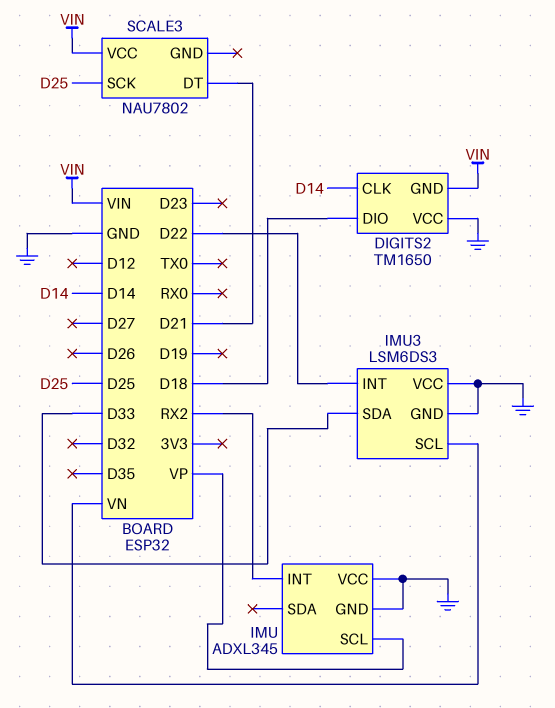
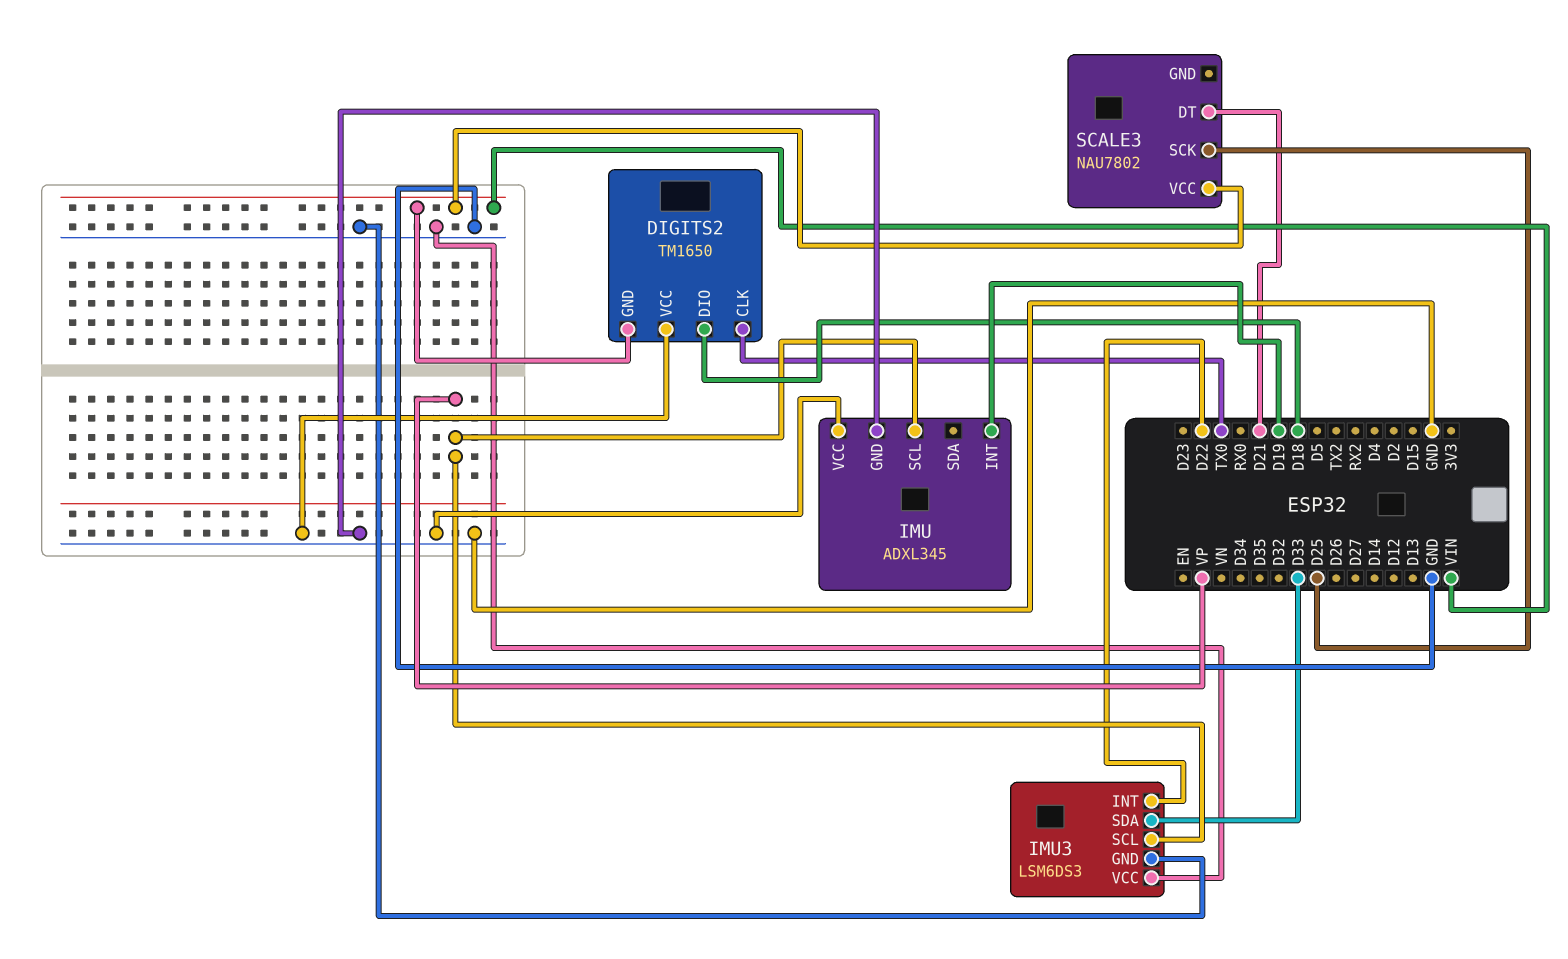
DIGITS2 pin CLK: D14 -> TX0
IMU pin INT: RX2 -> D19
IMU3 pin SCL: VN -> VP

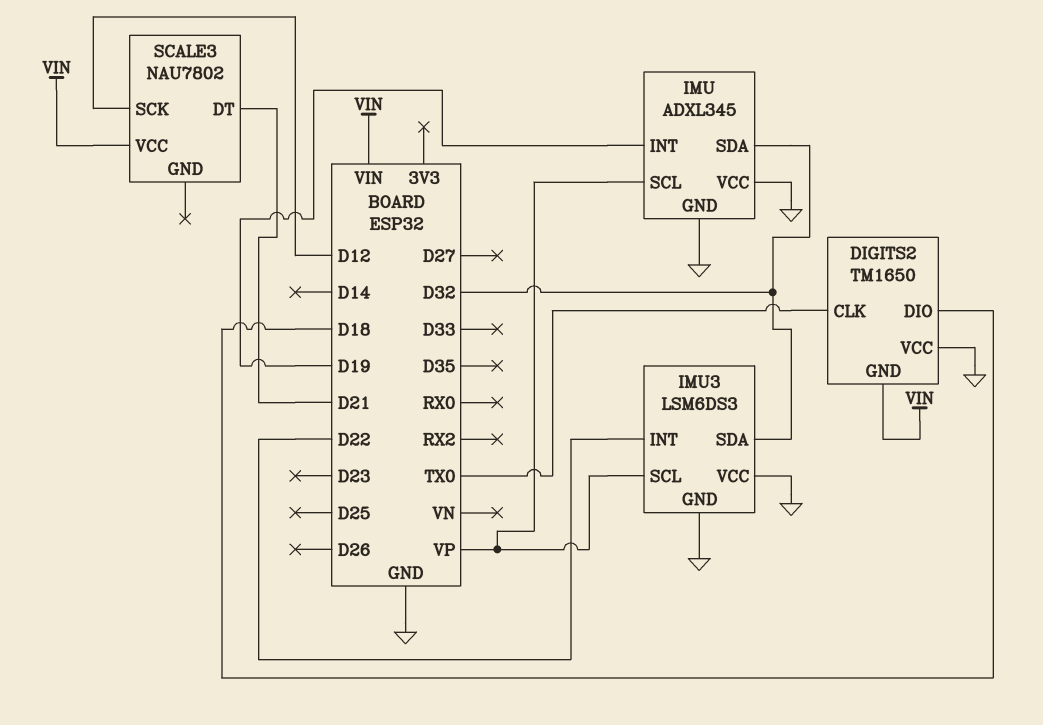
IMU pin SDA: none -> D32
IMU3 pin SDA: D33 -> D32
SCALE3 pin SCK: D25 -> D12

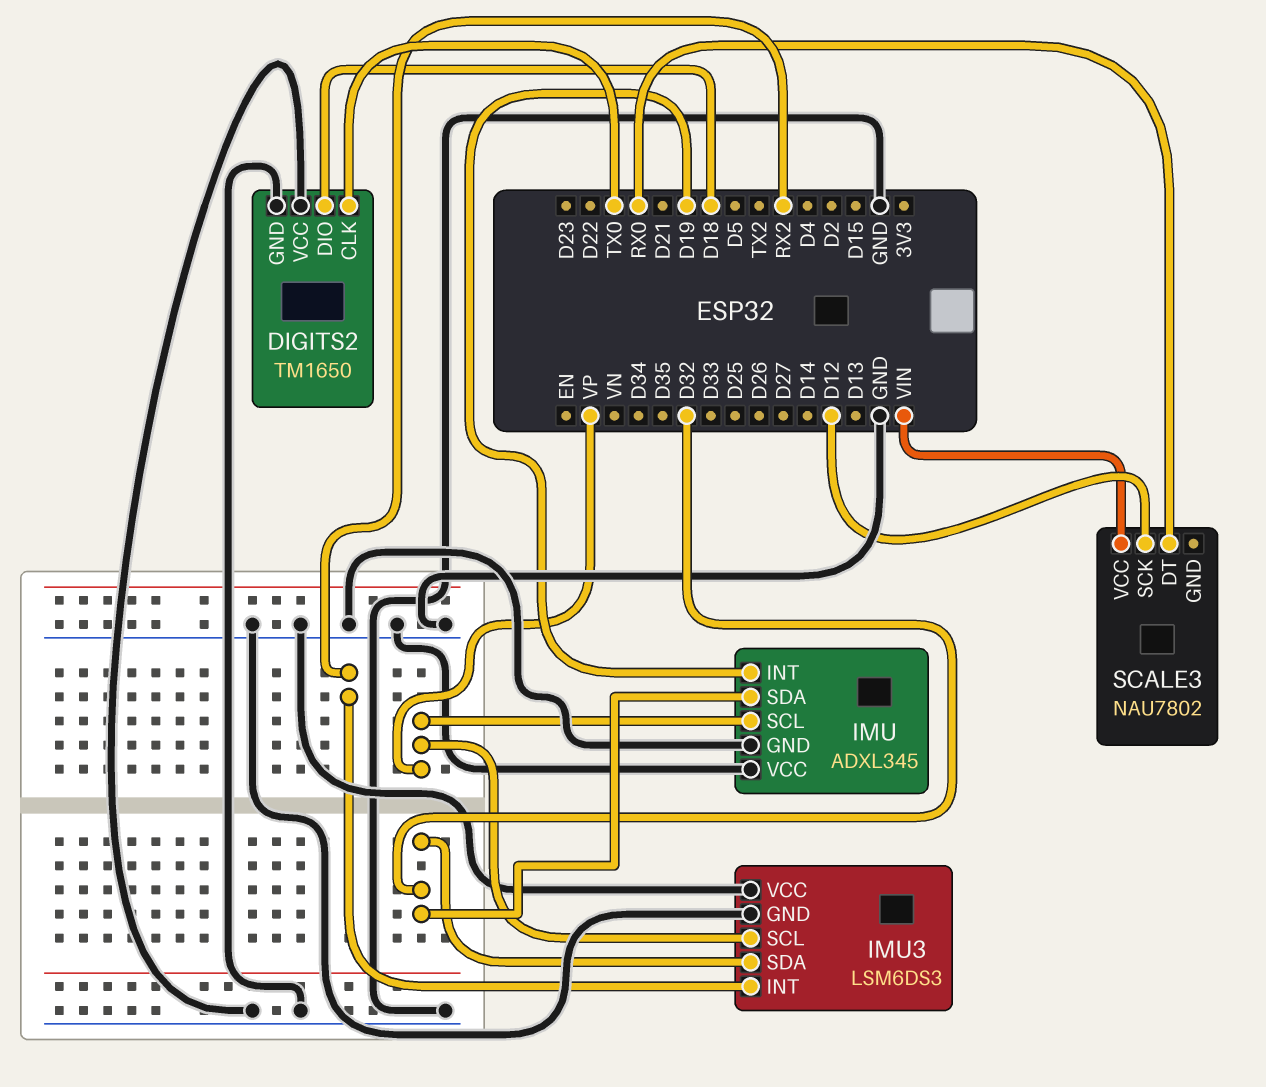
DIGITS2 pin GND: VIN -> GND
IMU3 pin INT: D22 -> RX2
SCALE3 pin DT: D21 -> RX0

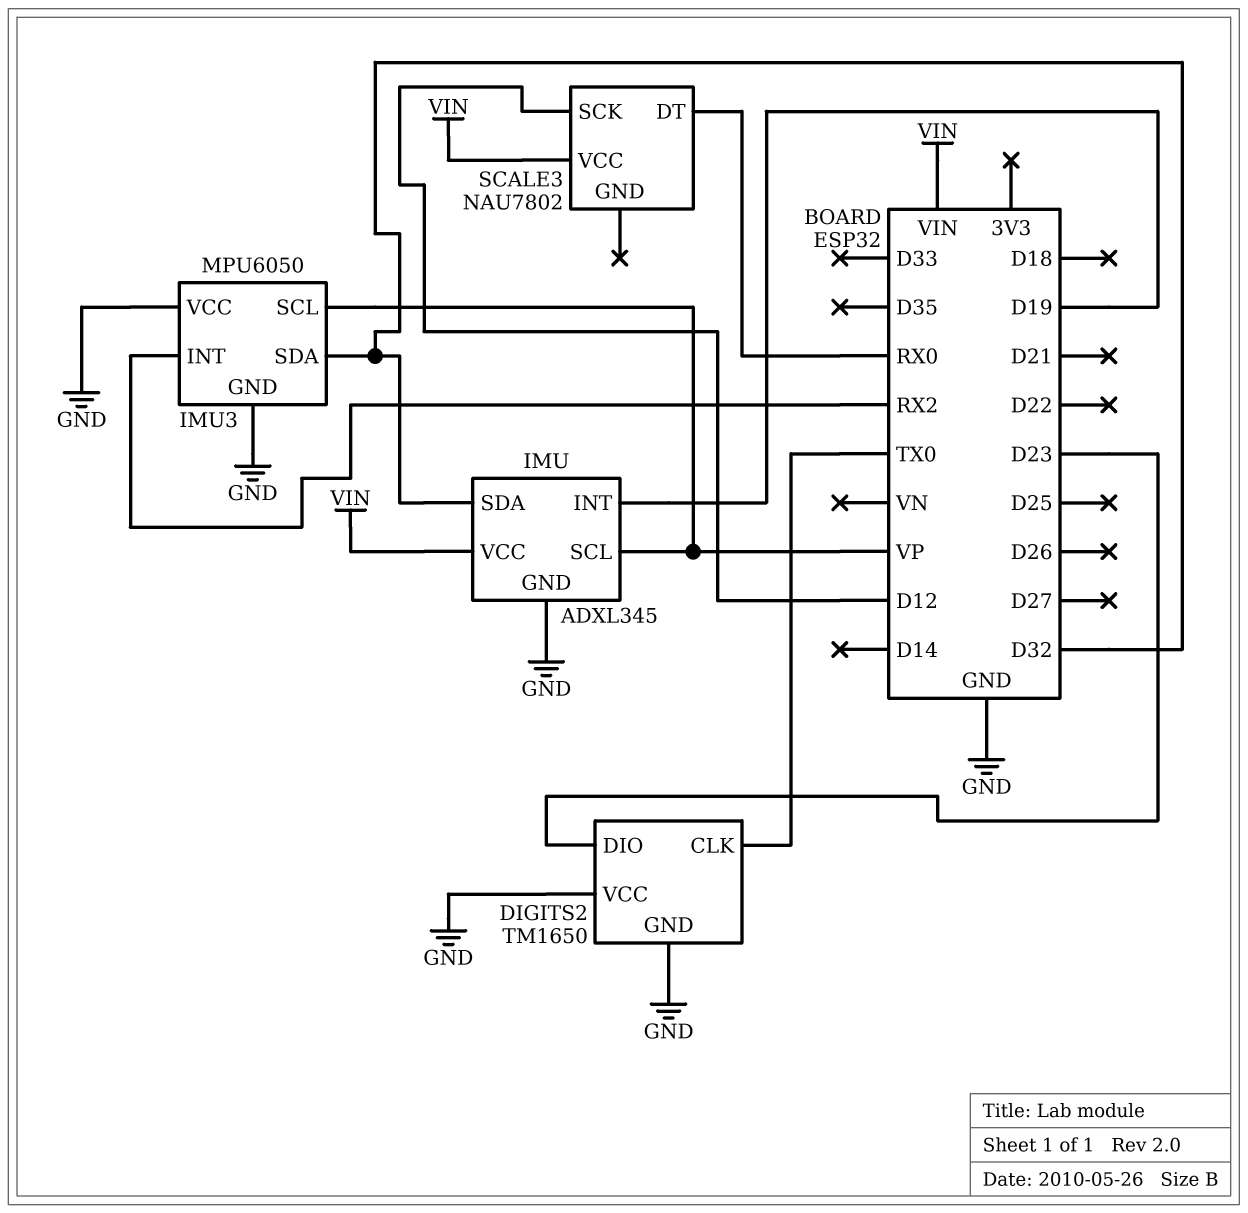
DIGITS2 pin DIO: D18 -> D23
IMU pin VCC: GND -> VIN
IMU3: LSM6DS3 -> MPU6050

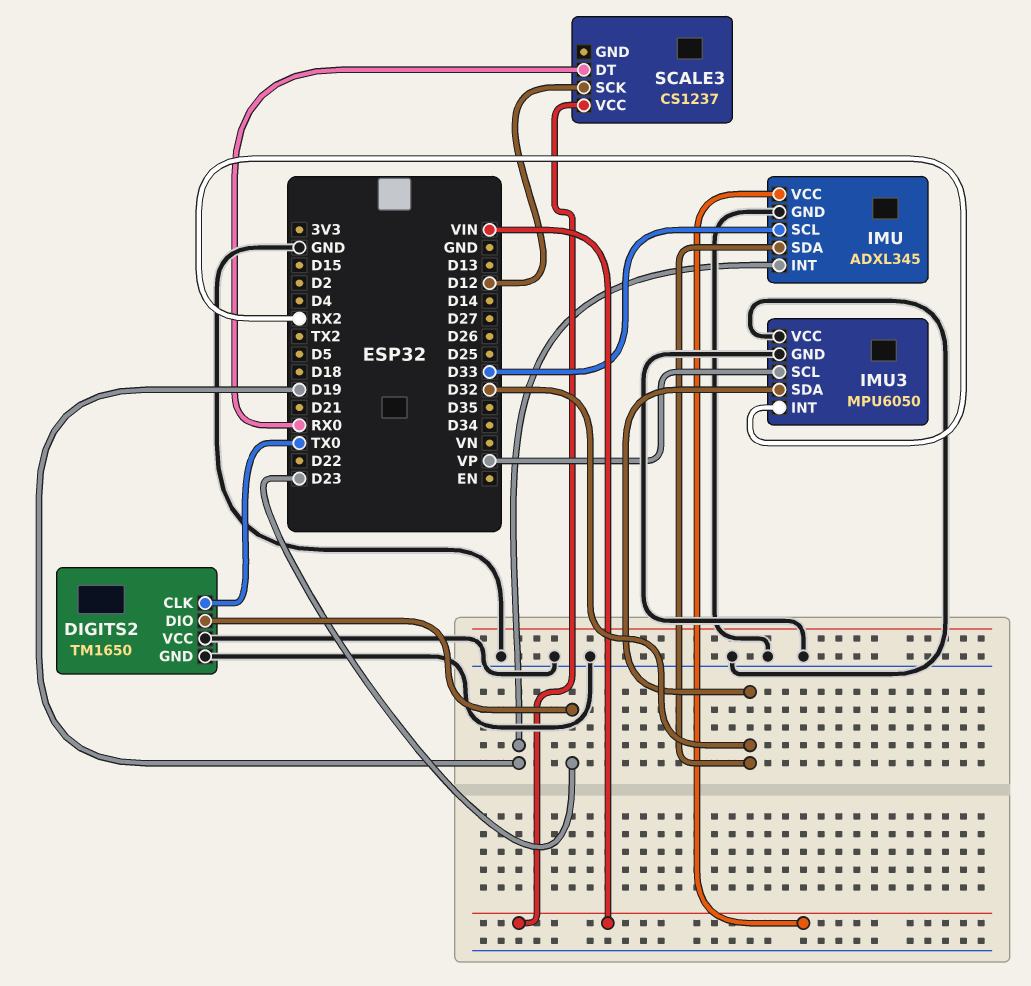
IMU pin SCL: VP -> D33
SCALE3: NAU7802 -> CS1237

